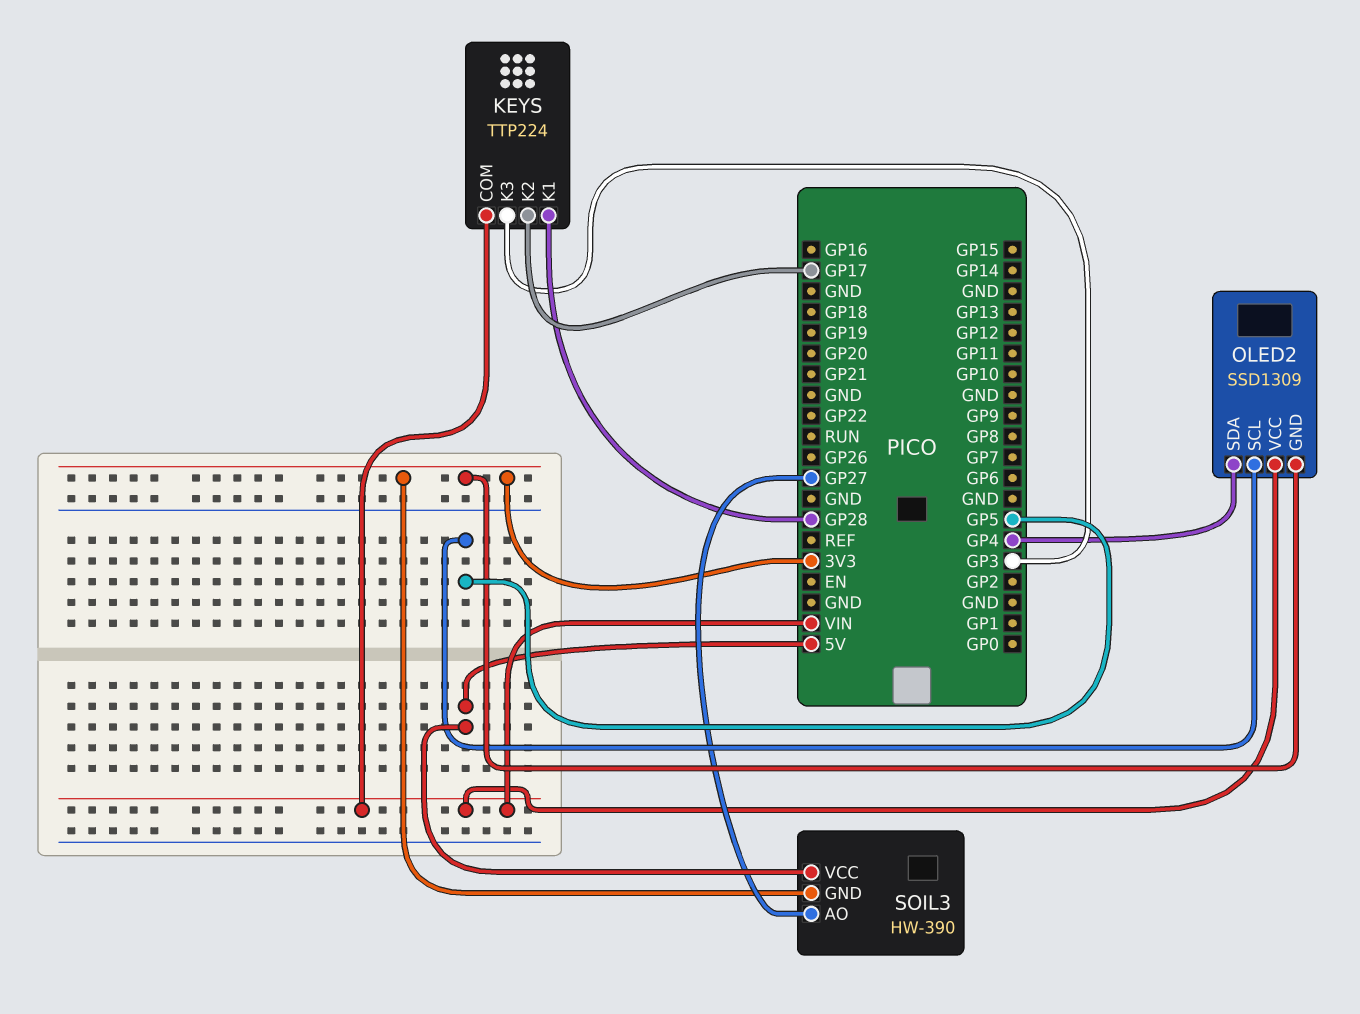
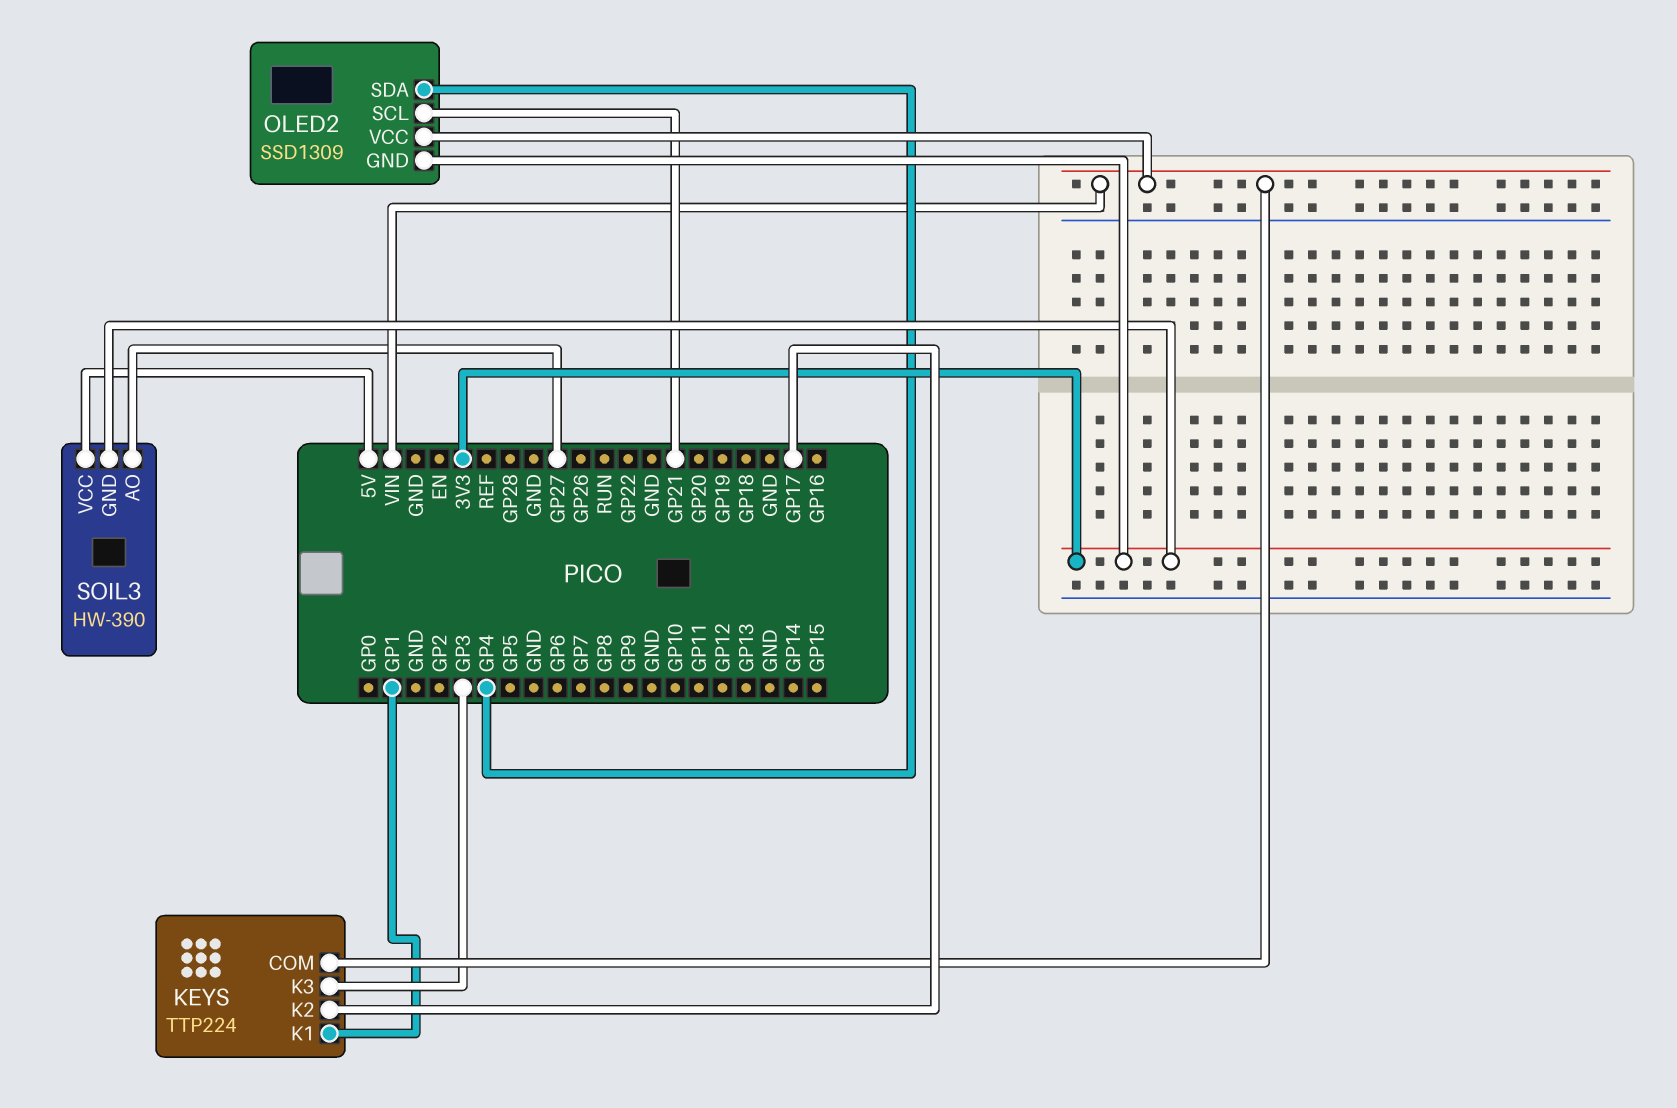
KEYS pin K1: GP28 -> GP1
OLED2 pin SCL: GP5 -> GP21

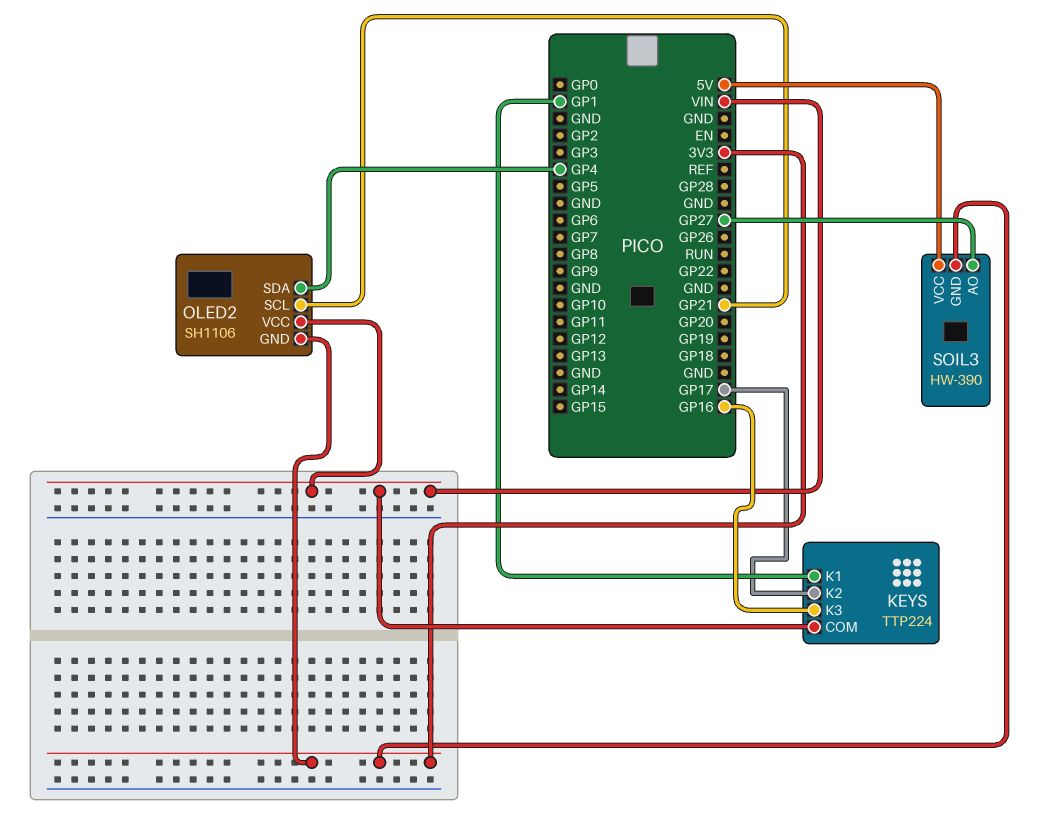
KEYS pin K3: GP3 -> GP16
OLED2: SSD1309 -> SH1106

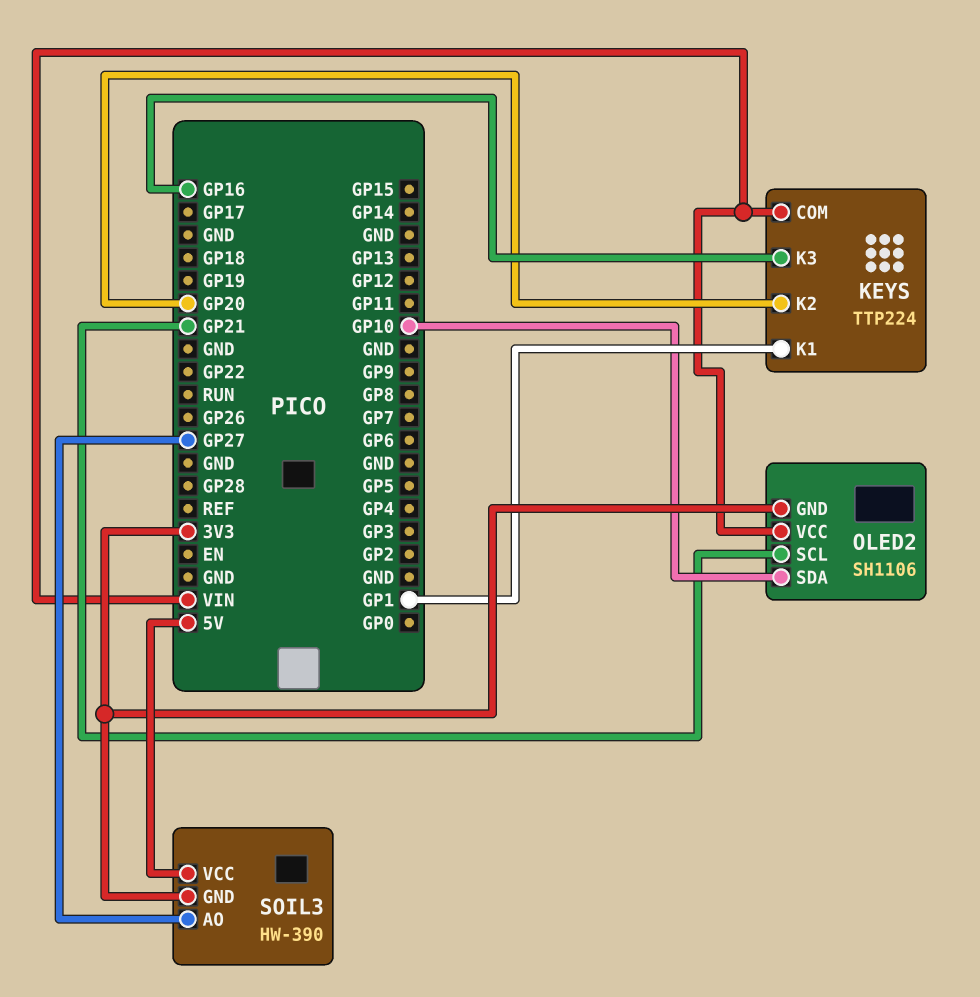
KEYS pin K2: GP17 -> GP20
OLED2 pin SDA: GP4 -> GP10

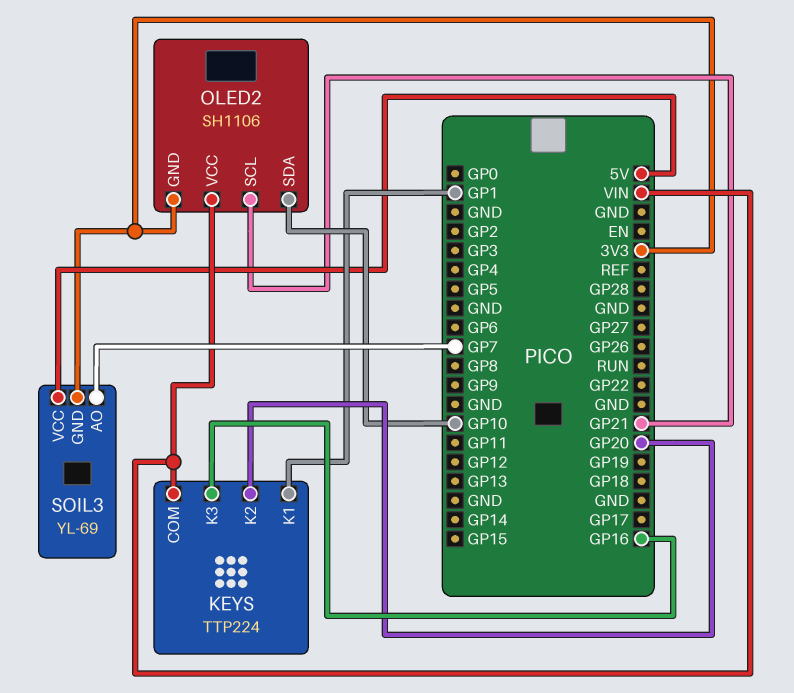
SOIL3: HW-390 -> YL-69
SOIL3 pin AO: GP27 -> GP7

